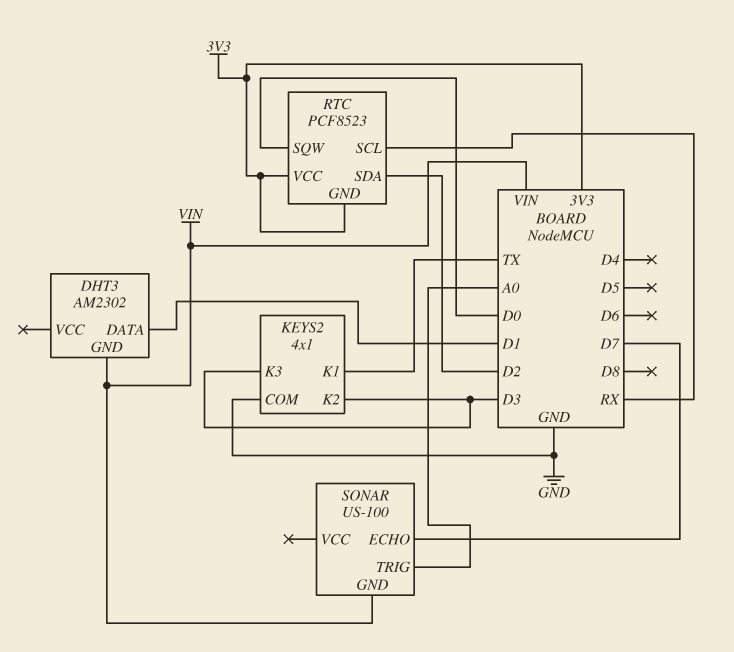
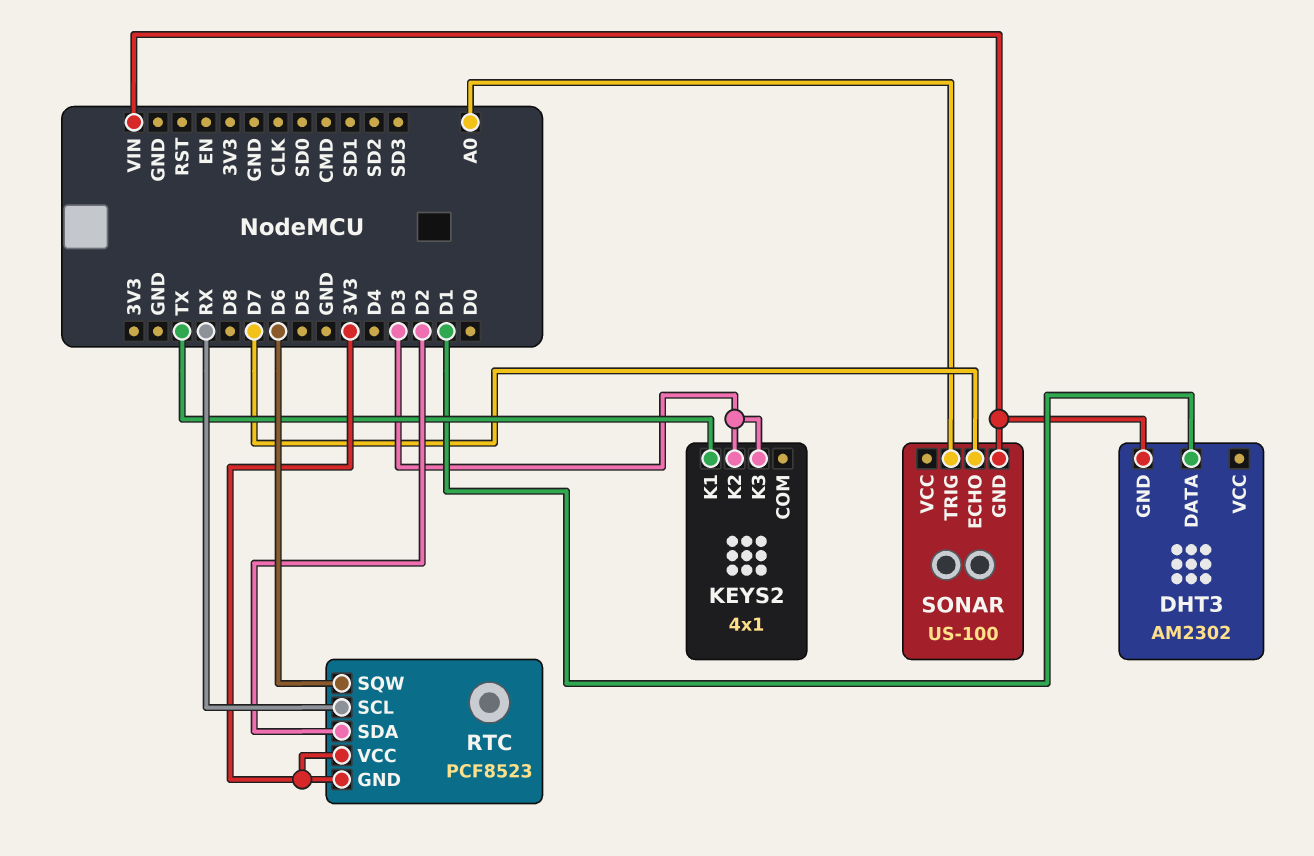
KEYS2 pin COM: GND -> none
RTC pin SQW: D0 -> D6

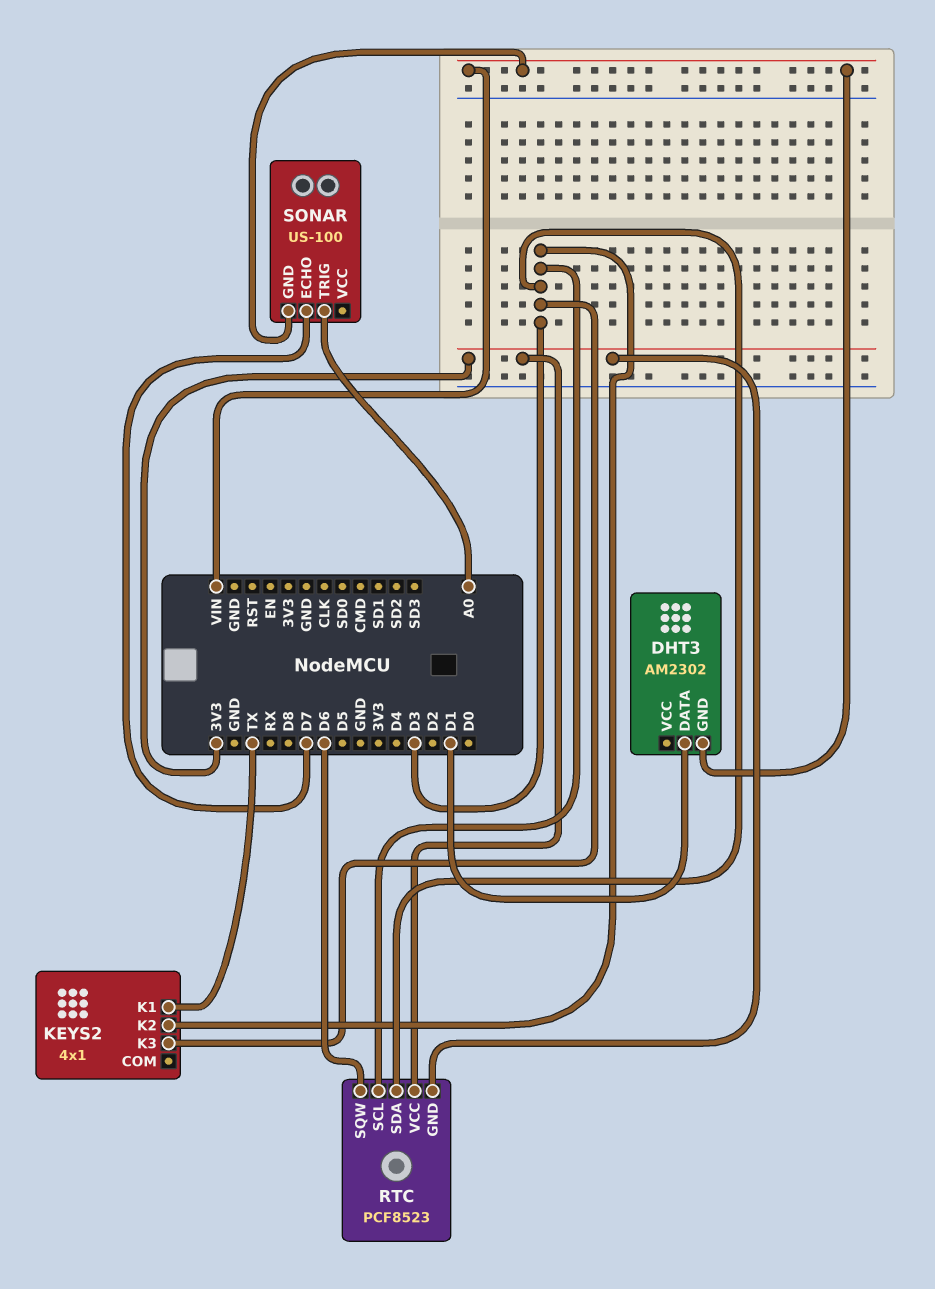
RTC pin SCL: RX -> D3
RTC pin SDA: D2 -> D3

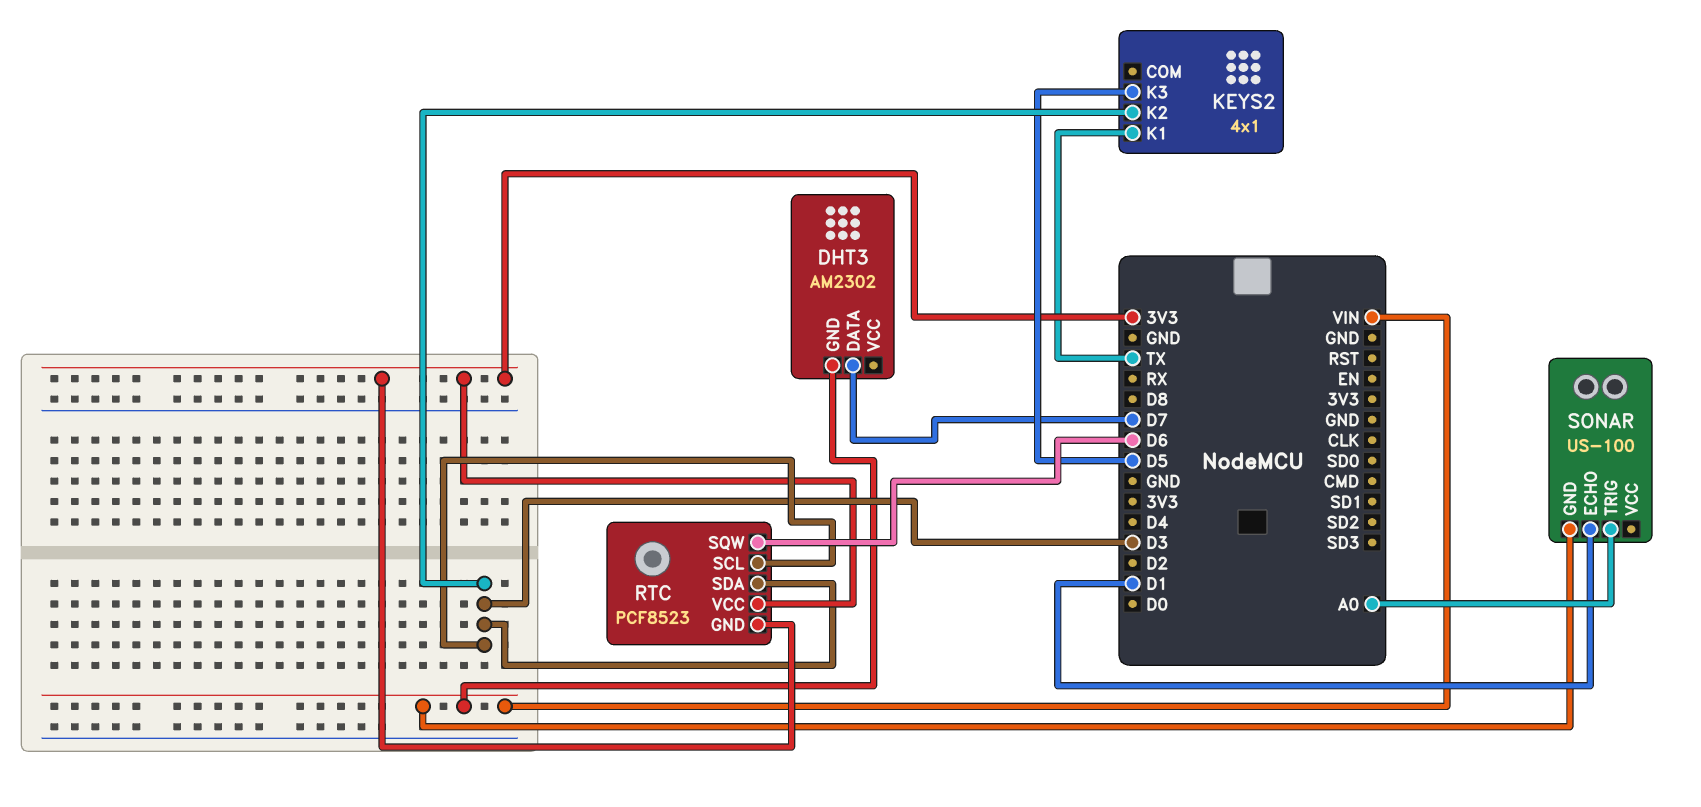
DHT3 pin DATA: D1 -> D7
KEYS2 pin K3: D3 -> D5
SONAR pin ECHO: D7 -> D1

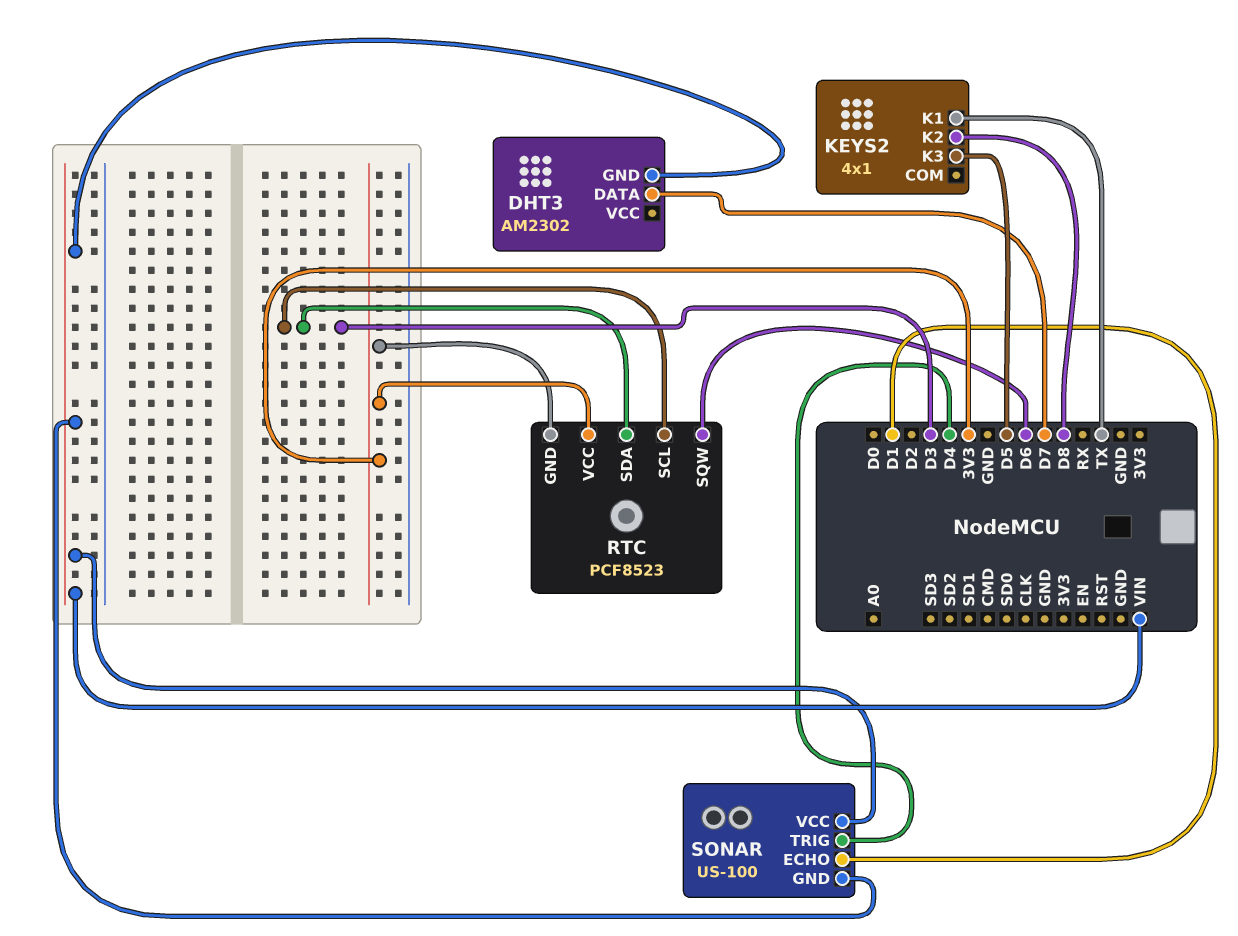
KEYS2 pin K2: D3 -> D8
SONAR pin TRIG: A0 -> D4
SONAR pin VCC: none -> VIN

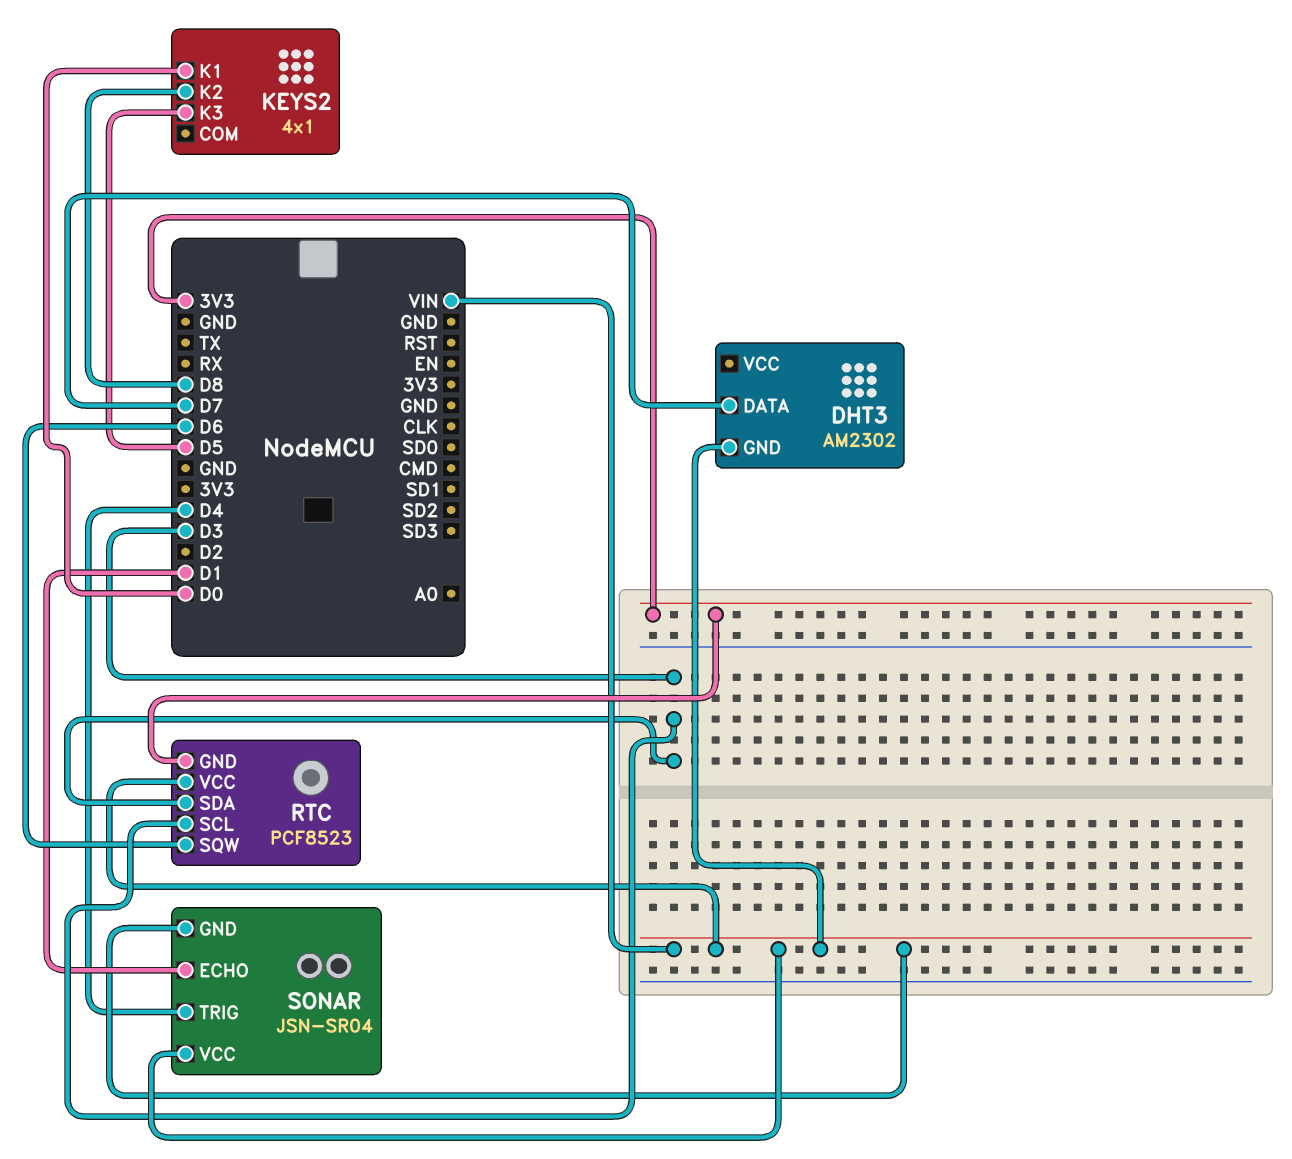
KEYS2 pin K1: TX -> D0
RTC pin VCC: 3V3 -> VIN
SONAR: US-100 -> JSN-SR04

